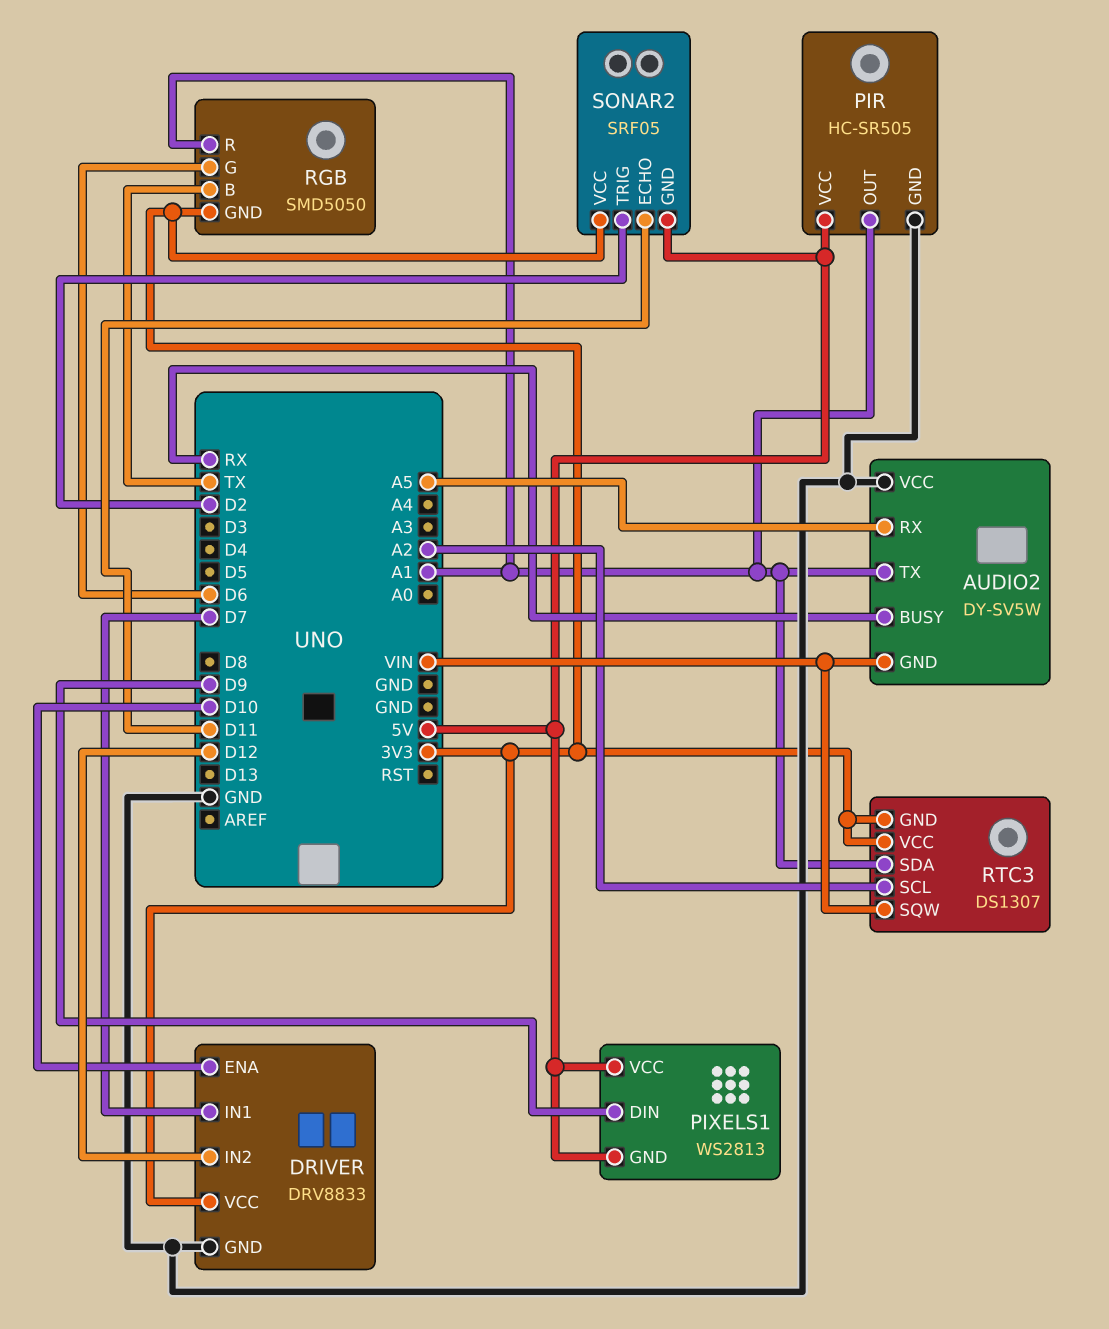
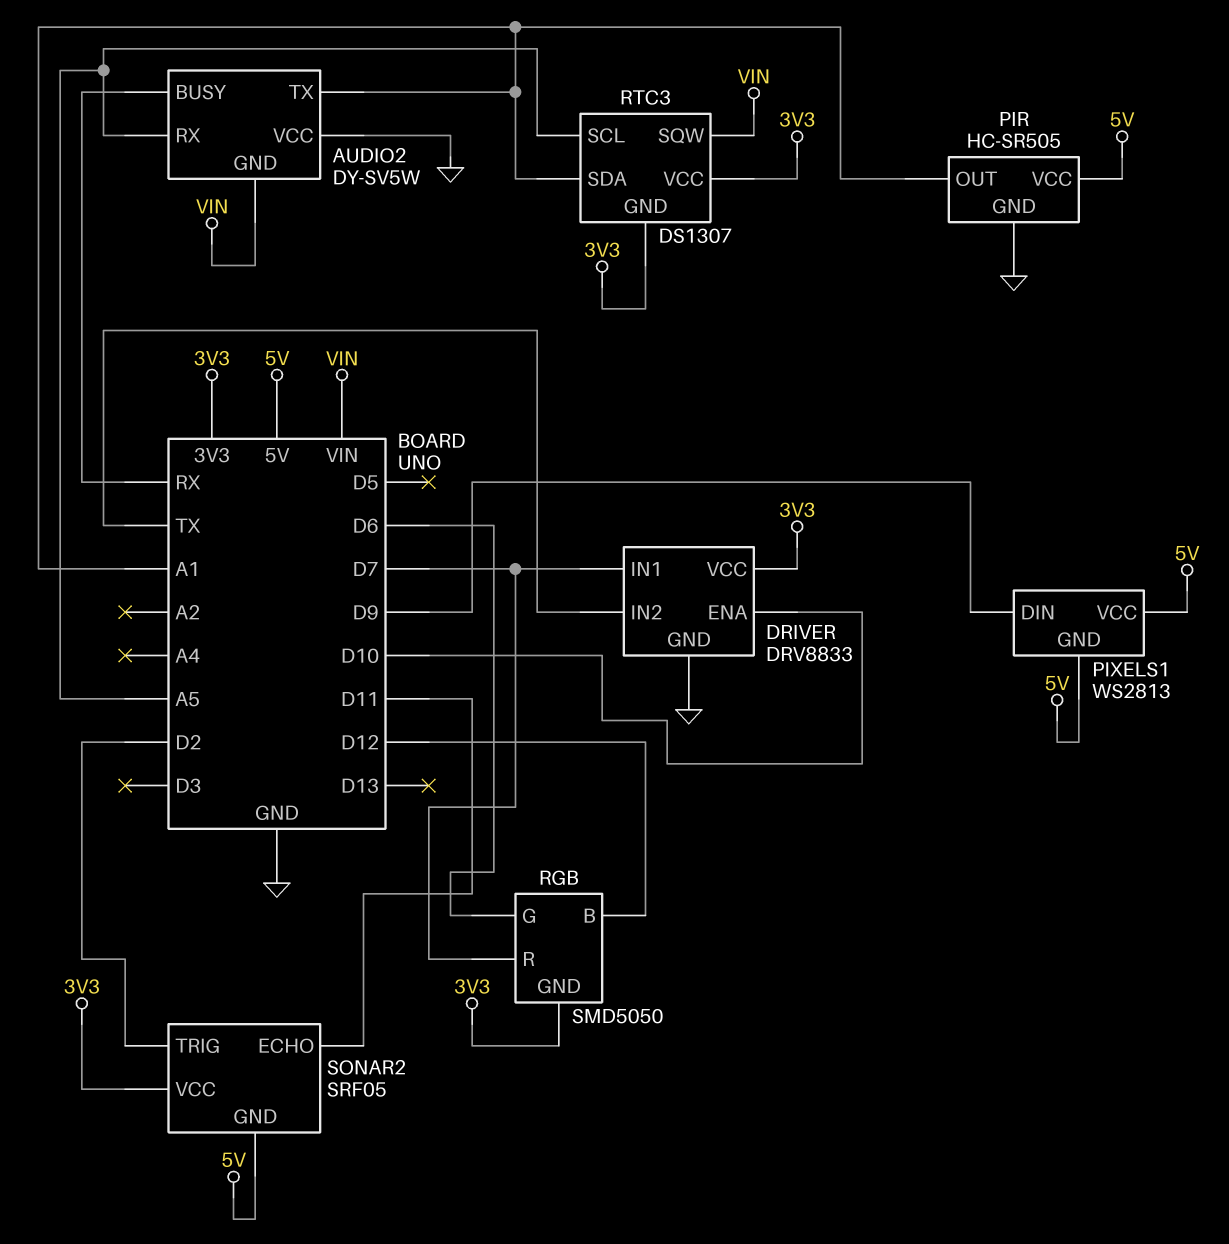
DRIVER pin IN2: D12 -> TX
RGB pin B: TX -> D12
RGB pin R: A1 -> D7
RTC3 pin SCL: A2 -> A5

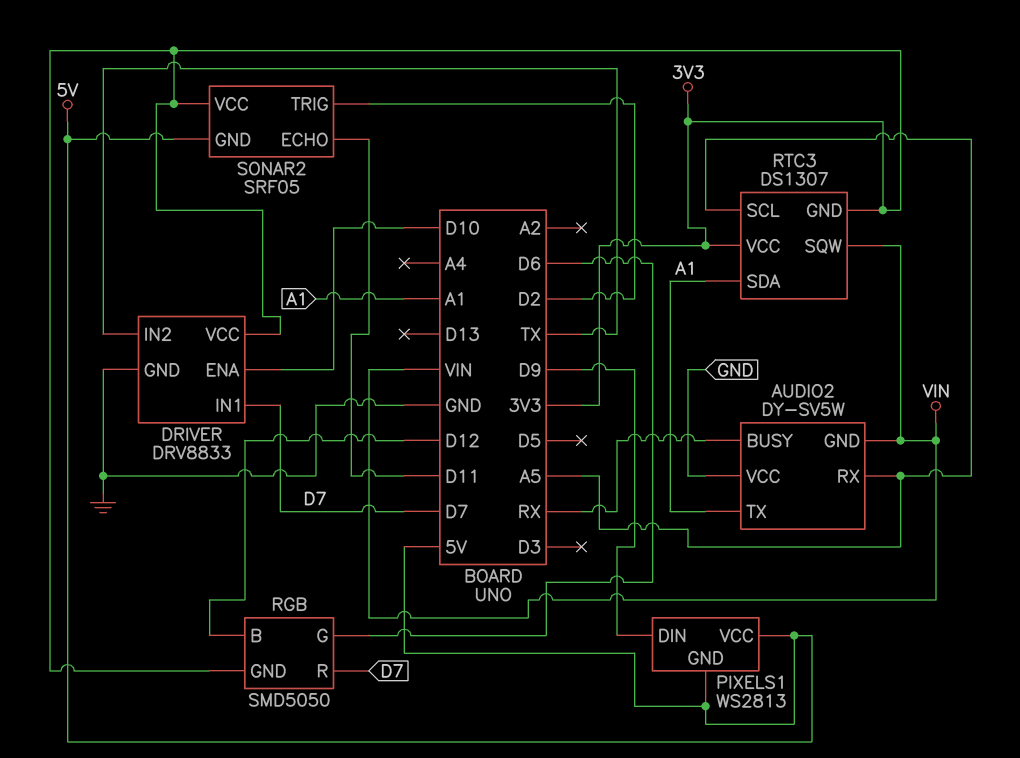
PIR: HC-SR505 -> none
PIR pin GND: GND -> none
PIR pin OUT: A1 -> none
PIR pin VCC: 5V -> none

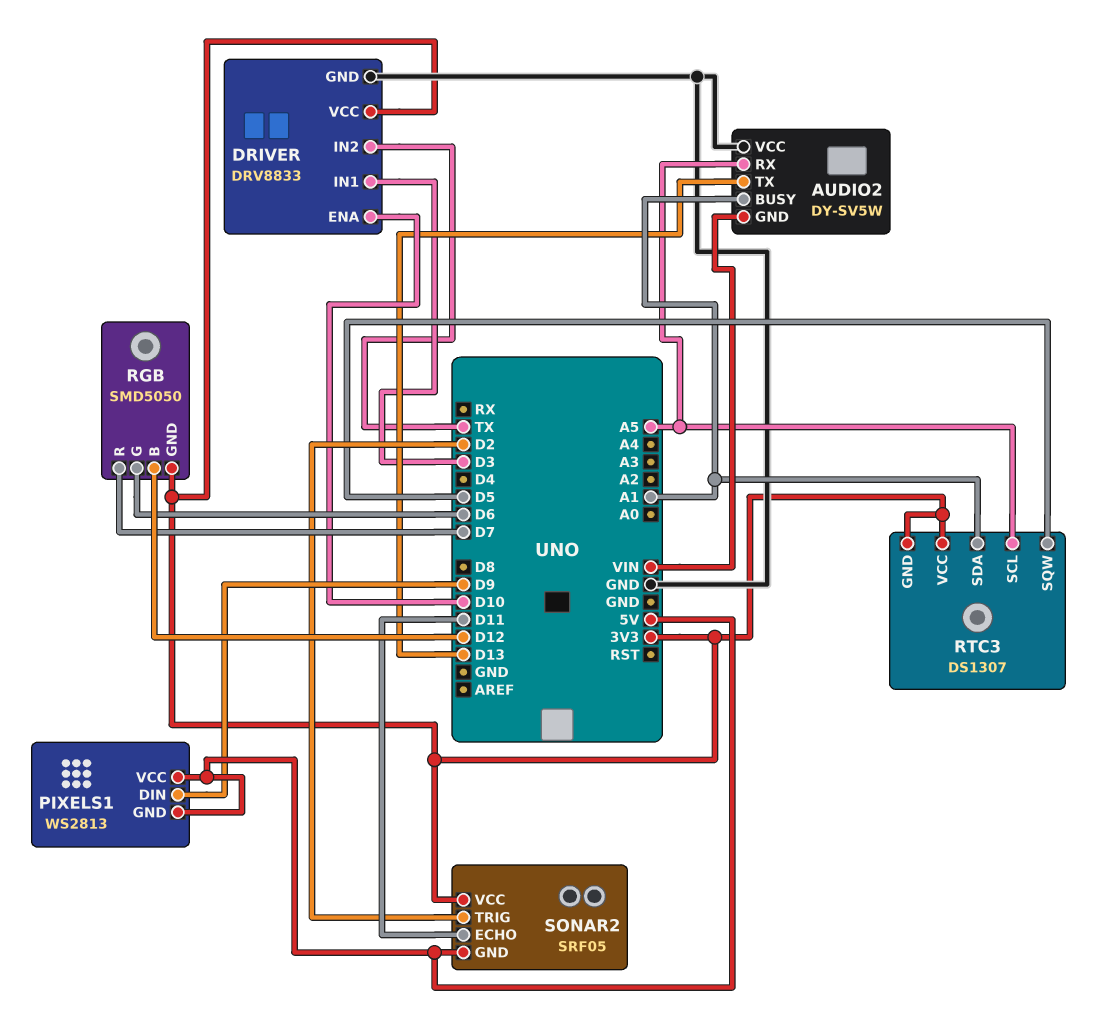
AUDIO2 pin BUSY: RX -> A1
AUDIO2 pin TX: A1 -> D13
DRIVER pin IN1: D7 -> D3
RTC3 pin SQW: VIN -> D5

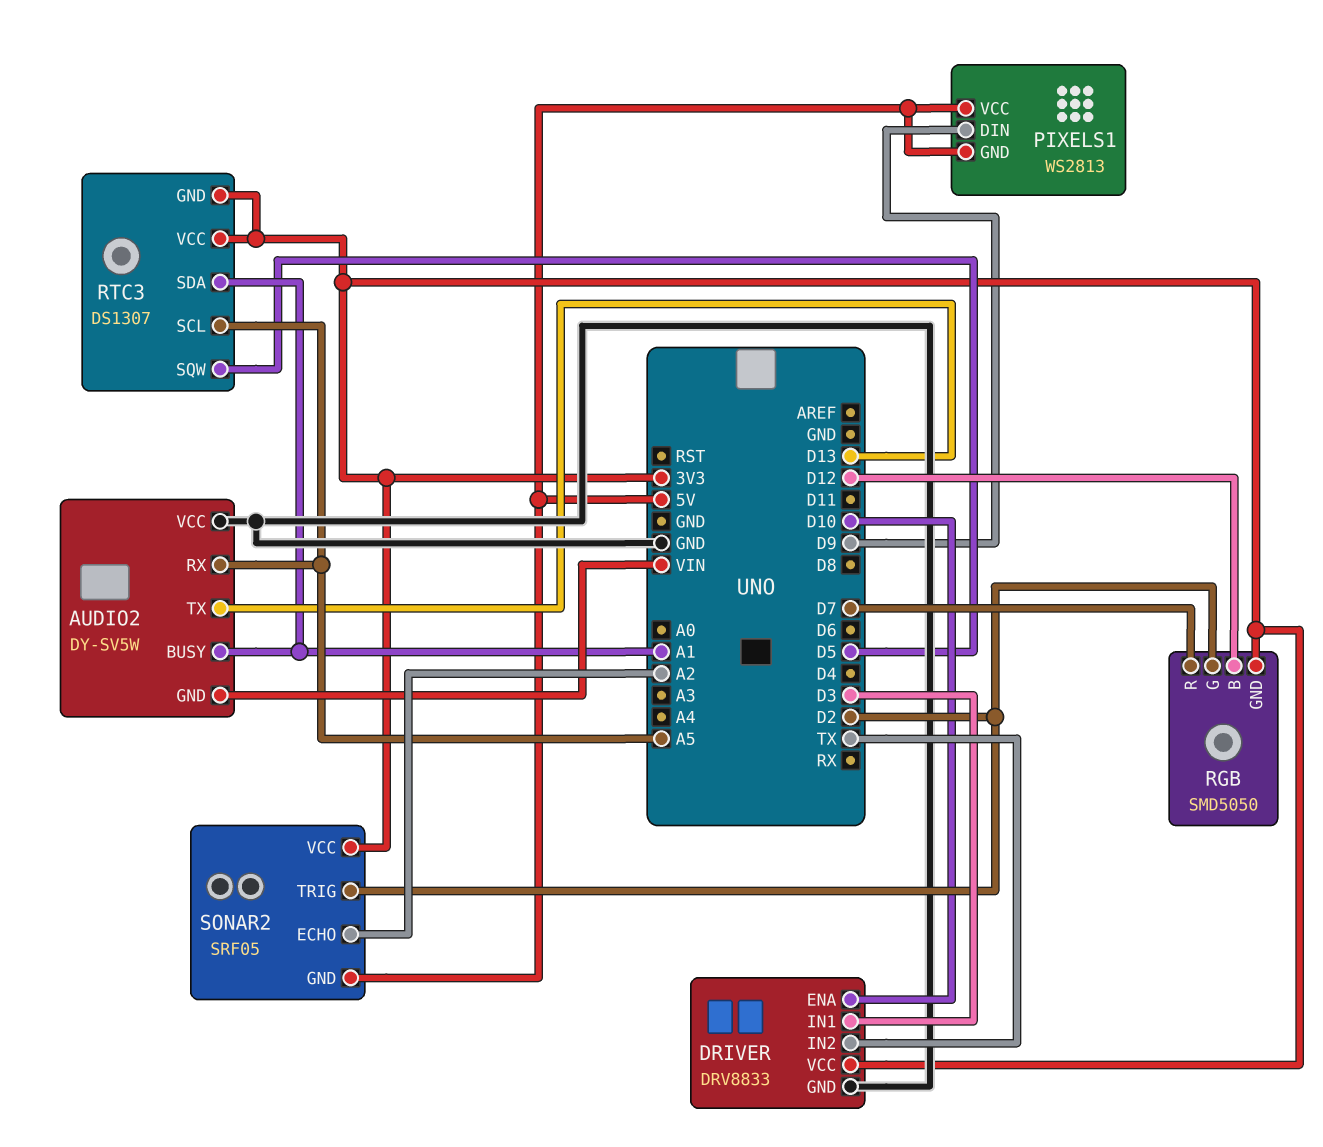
RGB pin G: D6 -> D2
SONAR2 pin ECHO: D11 -> A2

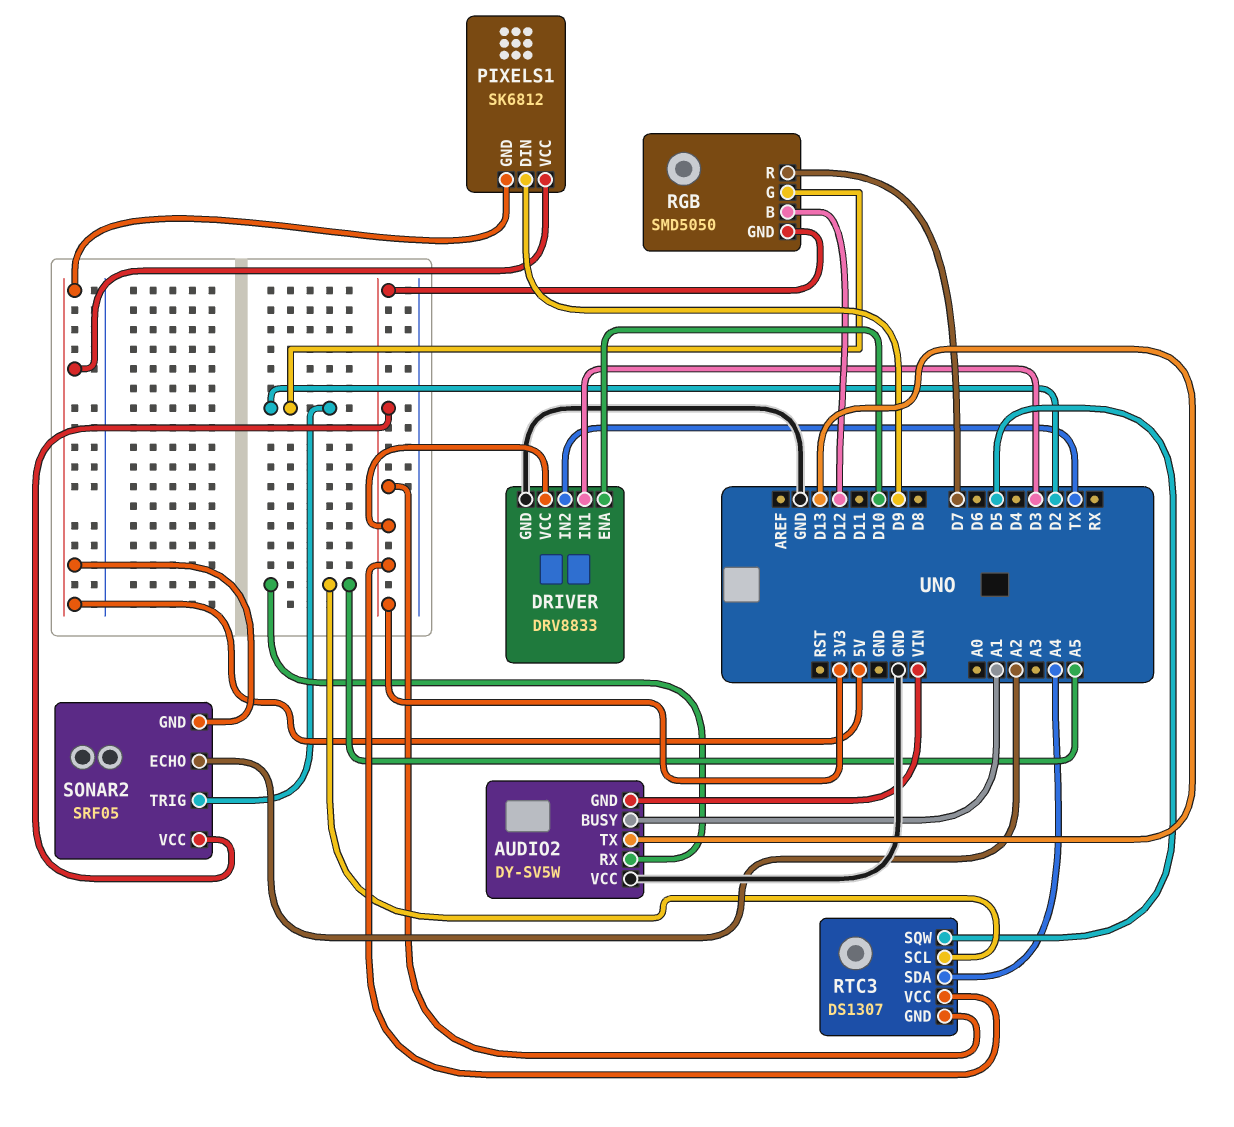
PIXELS1: WS2813 -> SK6812
RTC3 pin SDA: A1 -> A4

